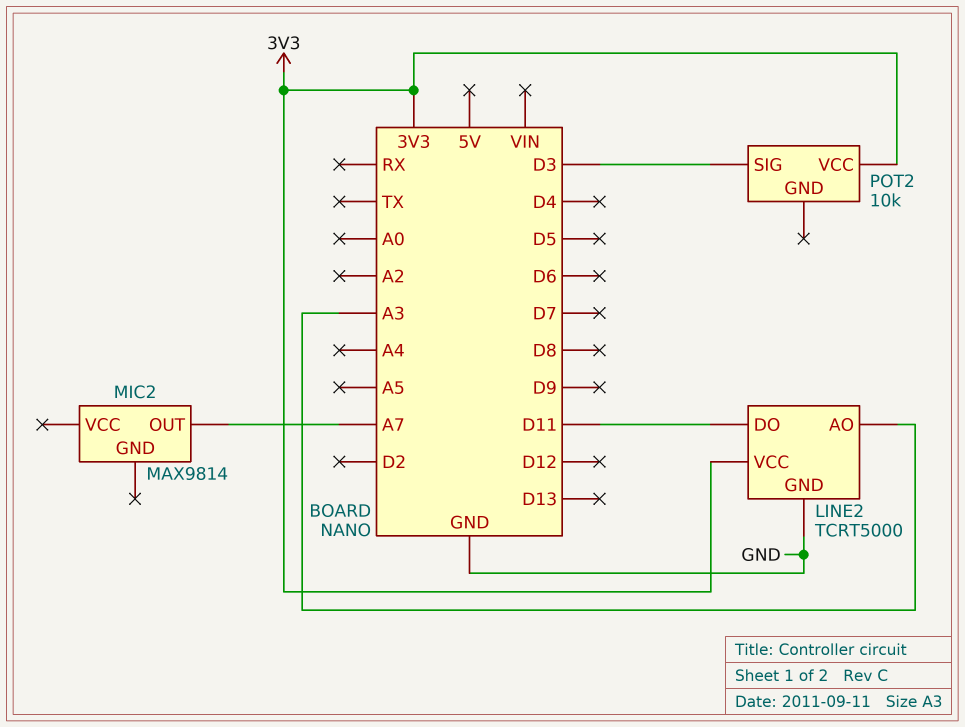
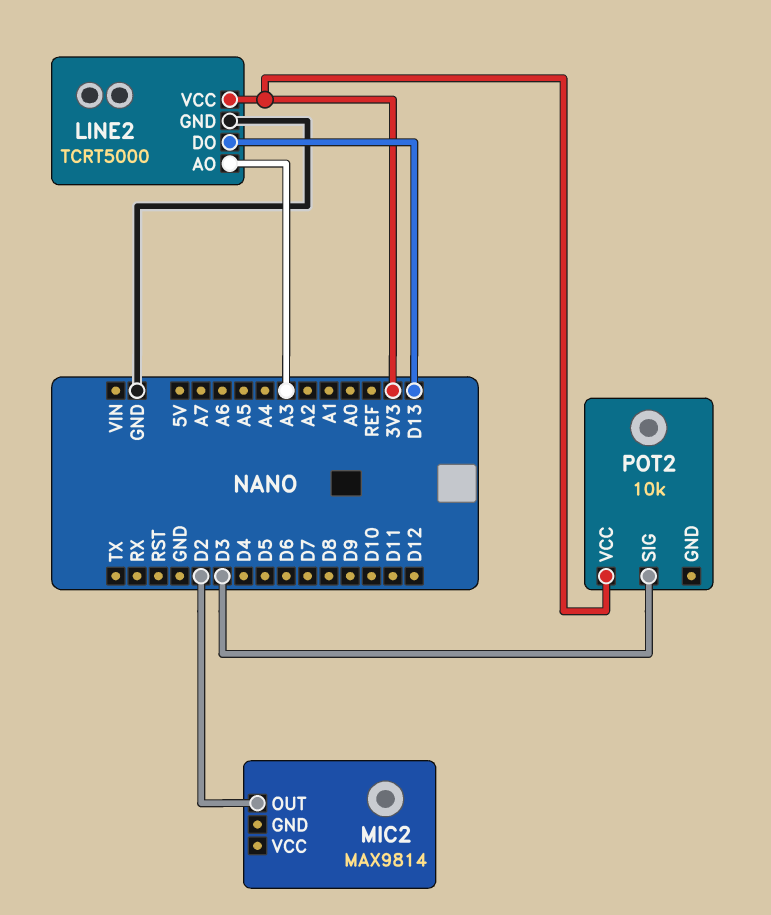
LINE2 pin DO: D11 -> D13
MIC2 pin OUT: A7 -> D2

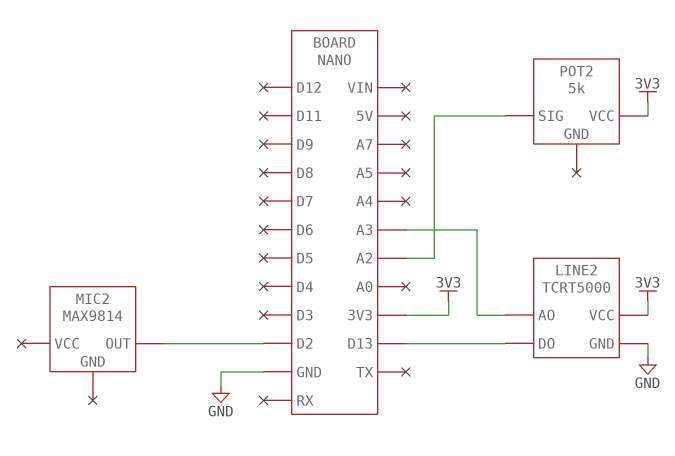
POT2: 10k -> 5k
POT2 pin SIG: D3 -> A2

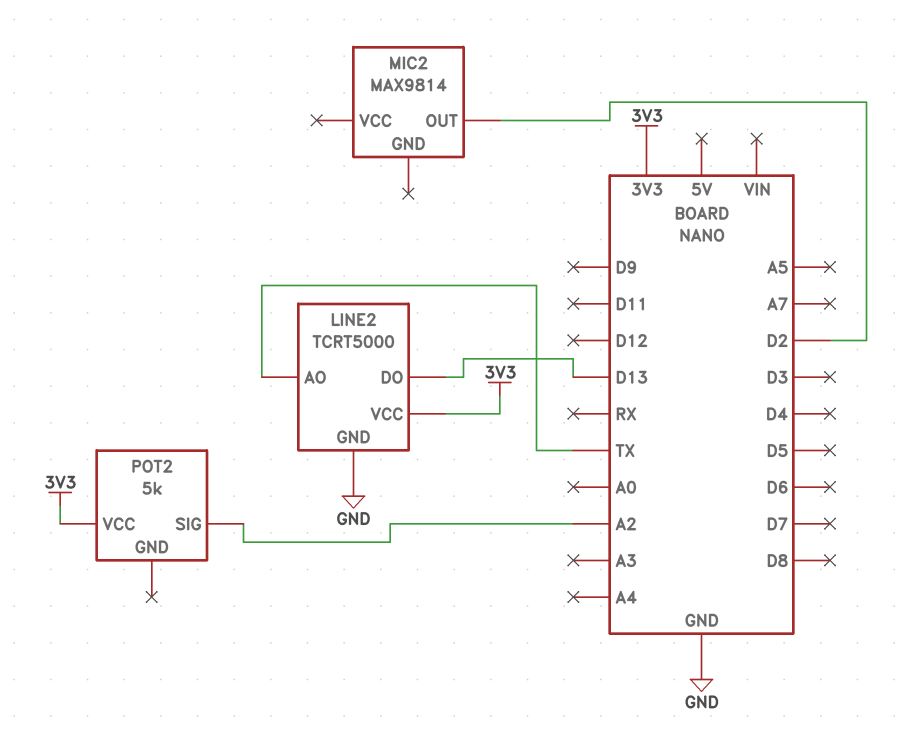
LINE2 pin AO: A3 -> TX

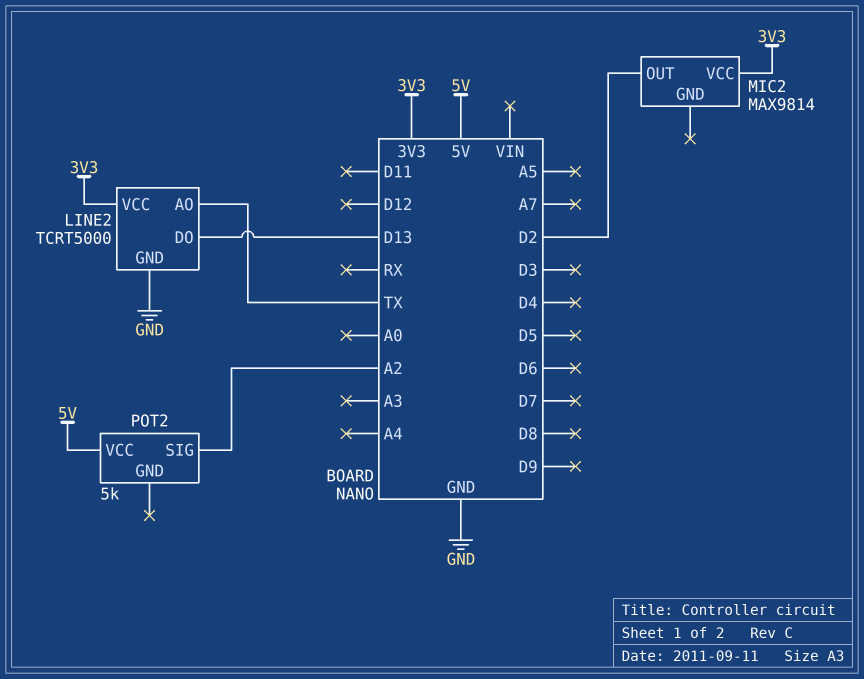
MIC2 pin VCC: none -> 3V3
POT2 pin VCC: 3V3 -> 5V

